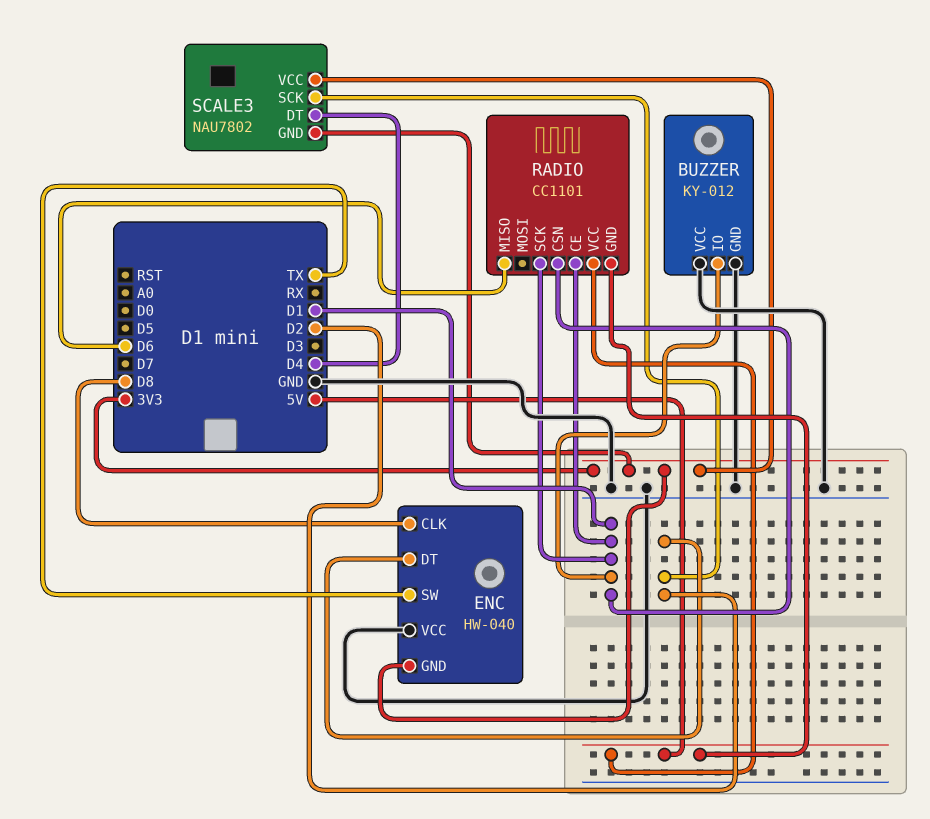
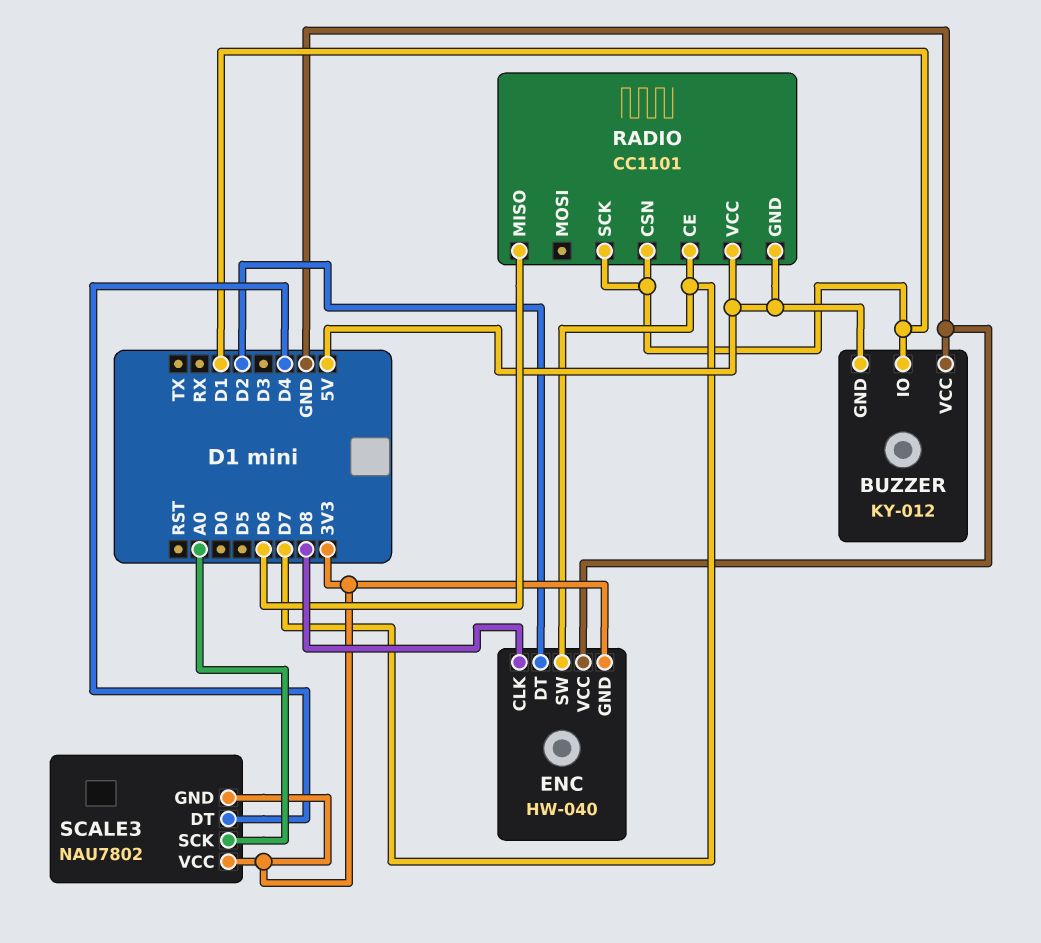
BUZZER pin GND: GND -> 5V
ENC pin SW: TX -> D7
RADIO pin CE: D1 -> D7
SCALE3 pin SCK: D2 -> A0

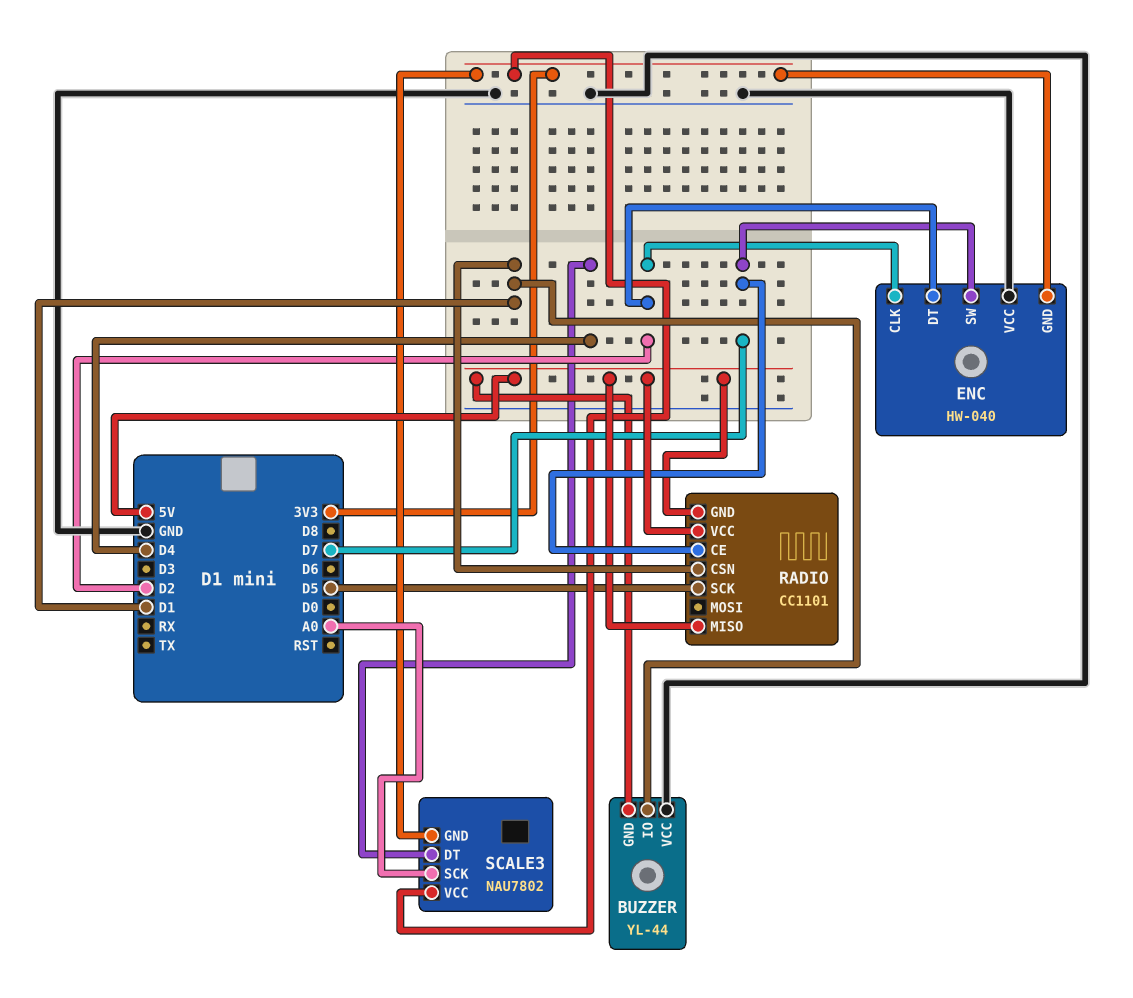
BUZZER: KY-012 -> YL-44
ENC pin CLK: D8 -> D2
RADIO pin MISO: D6 -> 5V
RADIO pin SCK: D1 -> D5

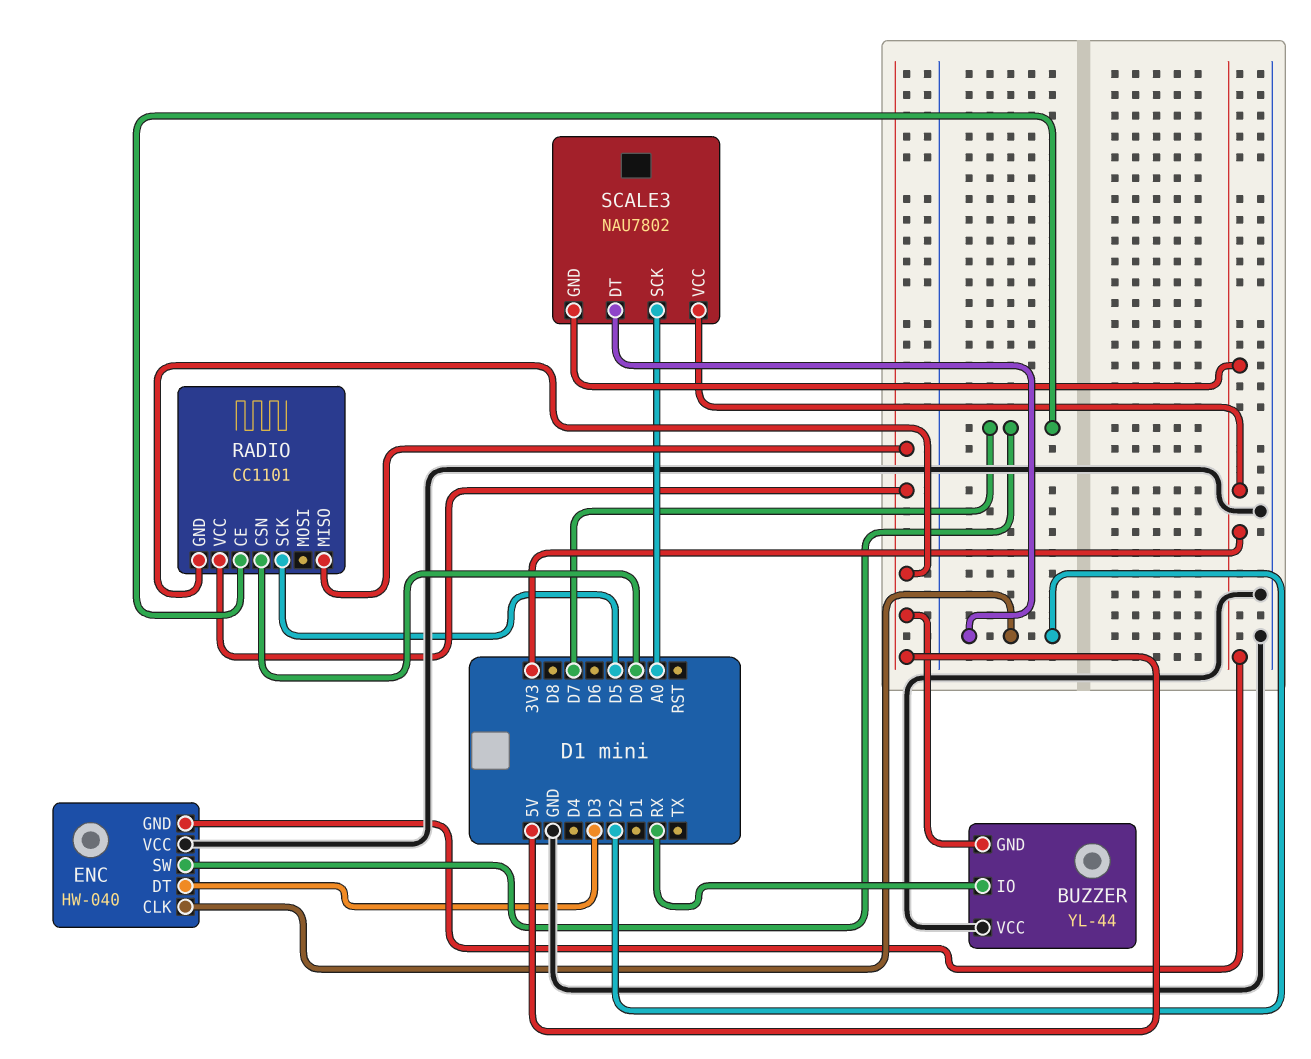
BUZZER pin IO: D1 -> RX
ENC pin DT: D2 -> D3
RADIO pin CSN: D1 -> D0
SCALE3 pin DT: D4 -> D2

